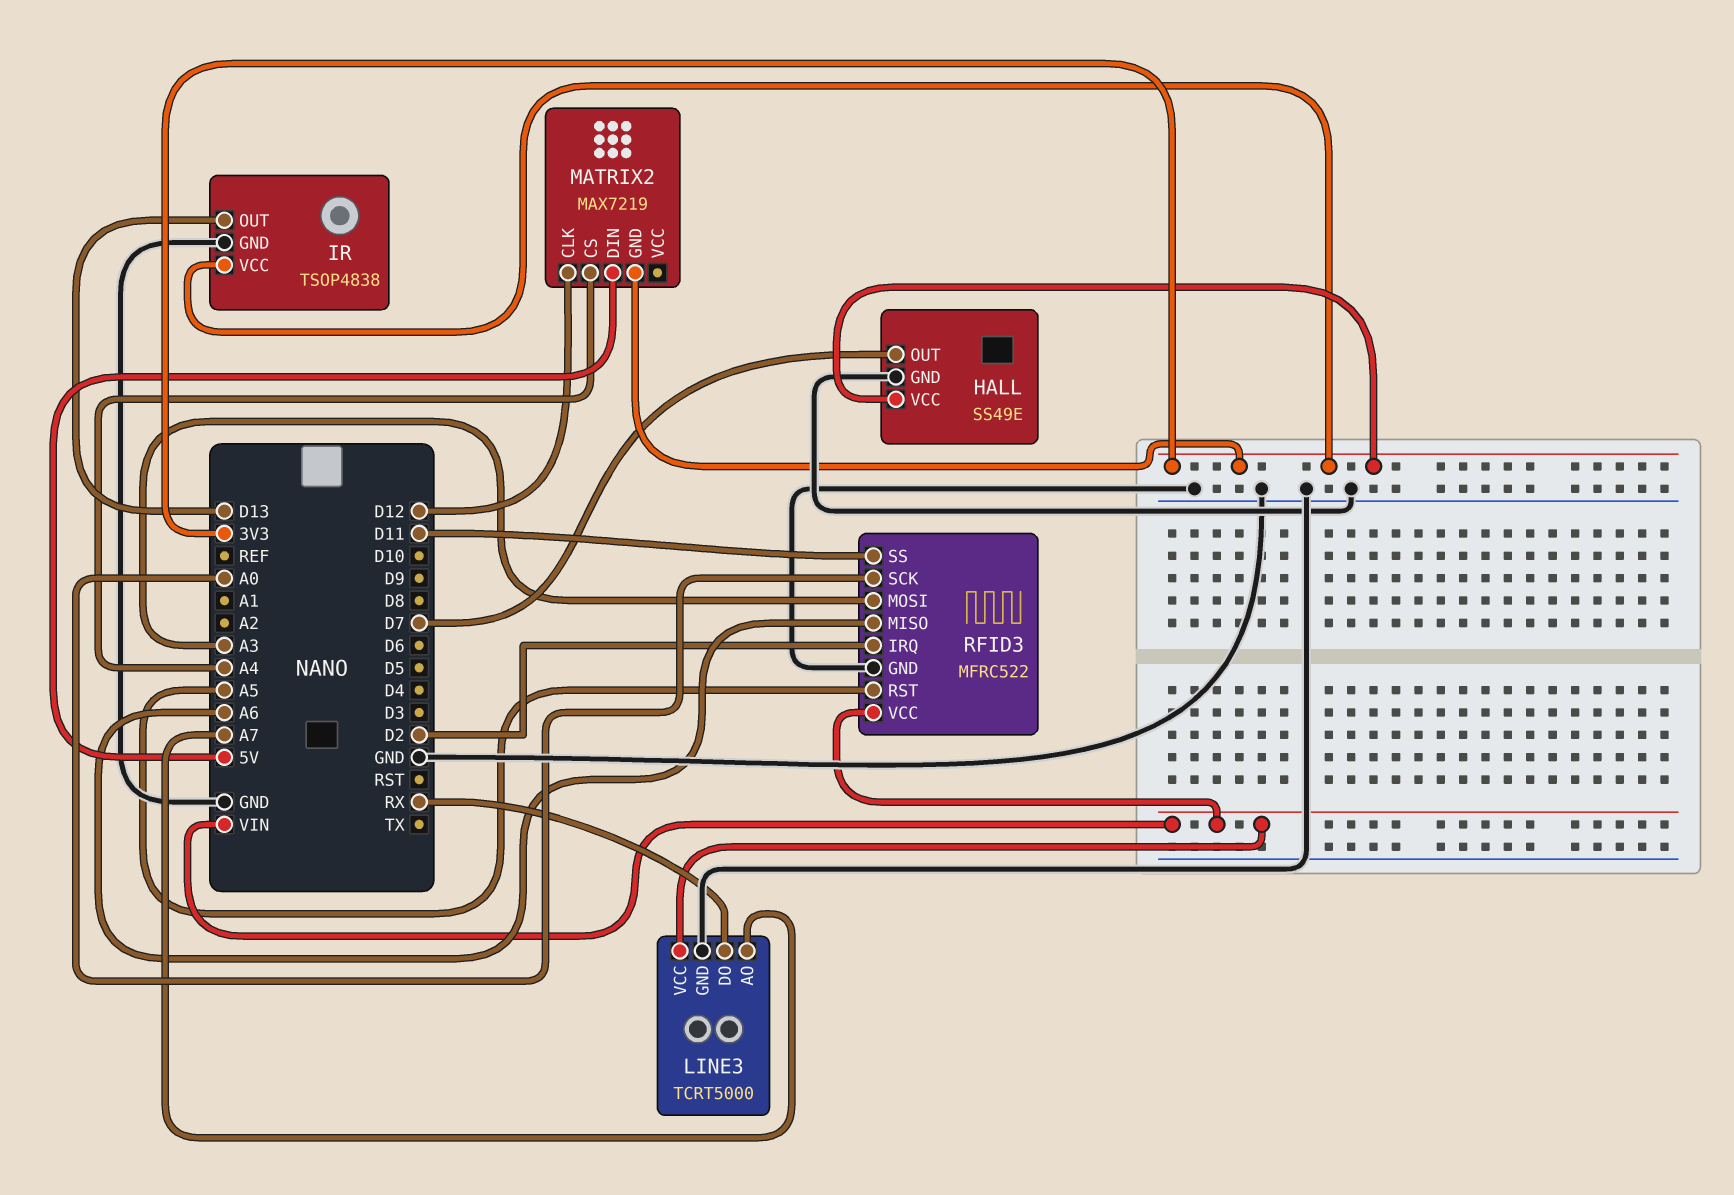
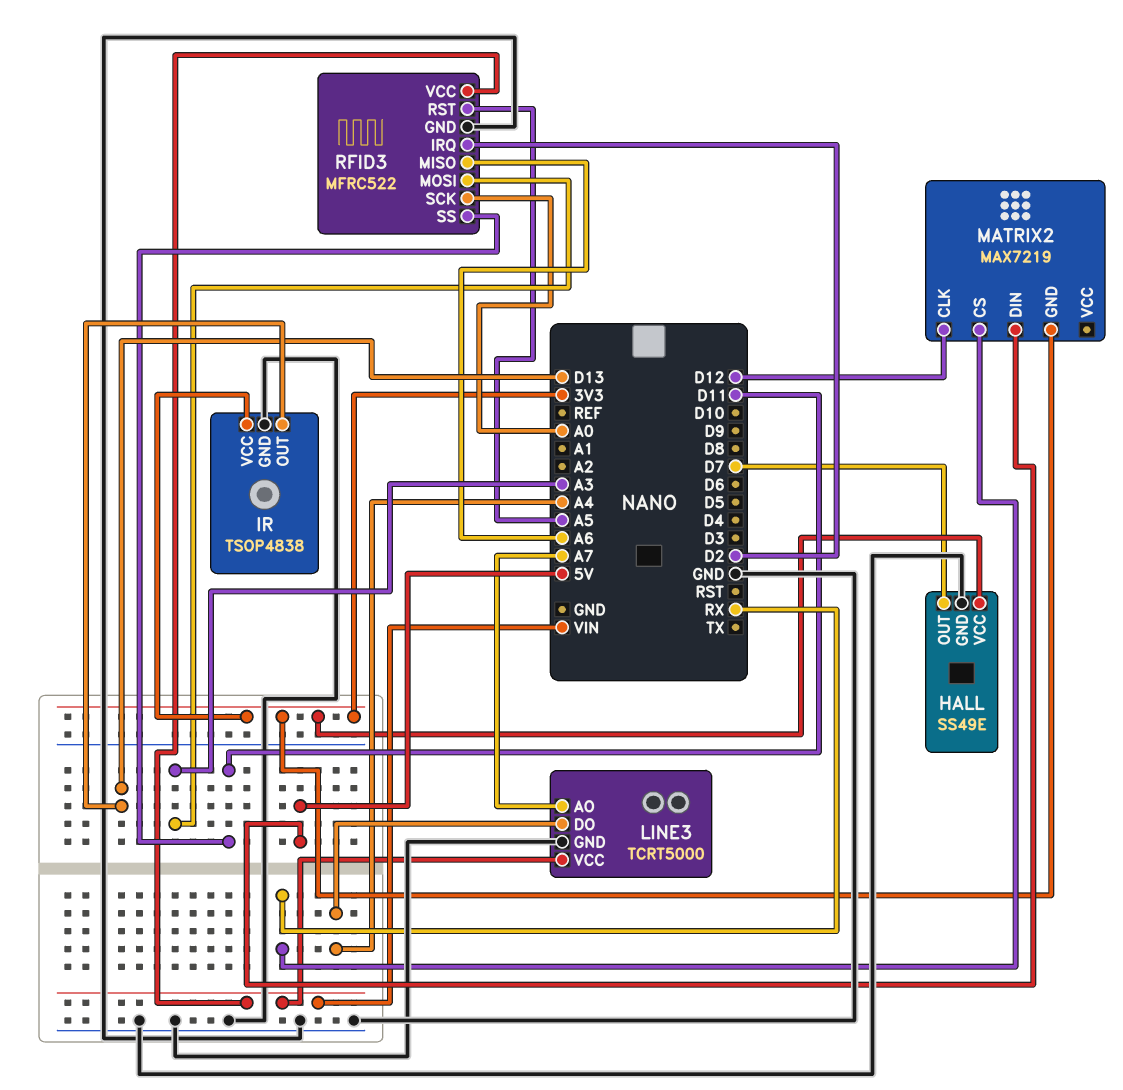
LINE3 pin DO: RX -> A4
MATRIX2 pin CS: A4 -> RX

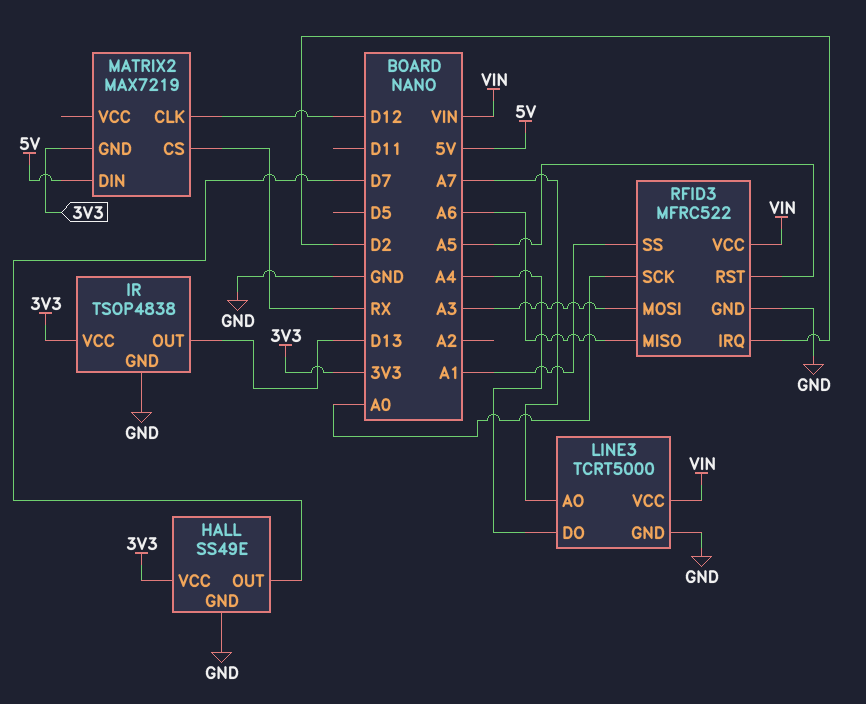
RFID3 pin SS: D11 -> A1

